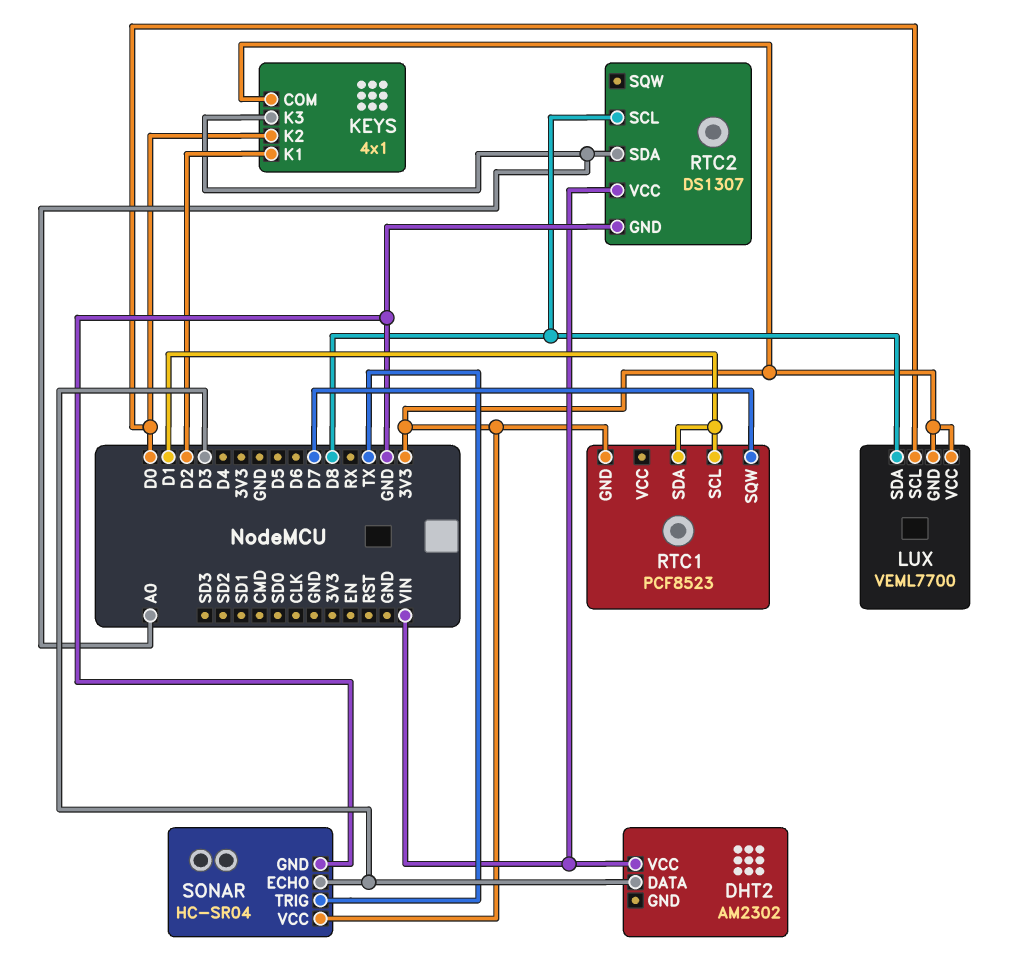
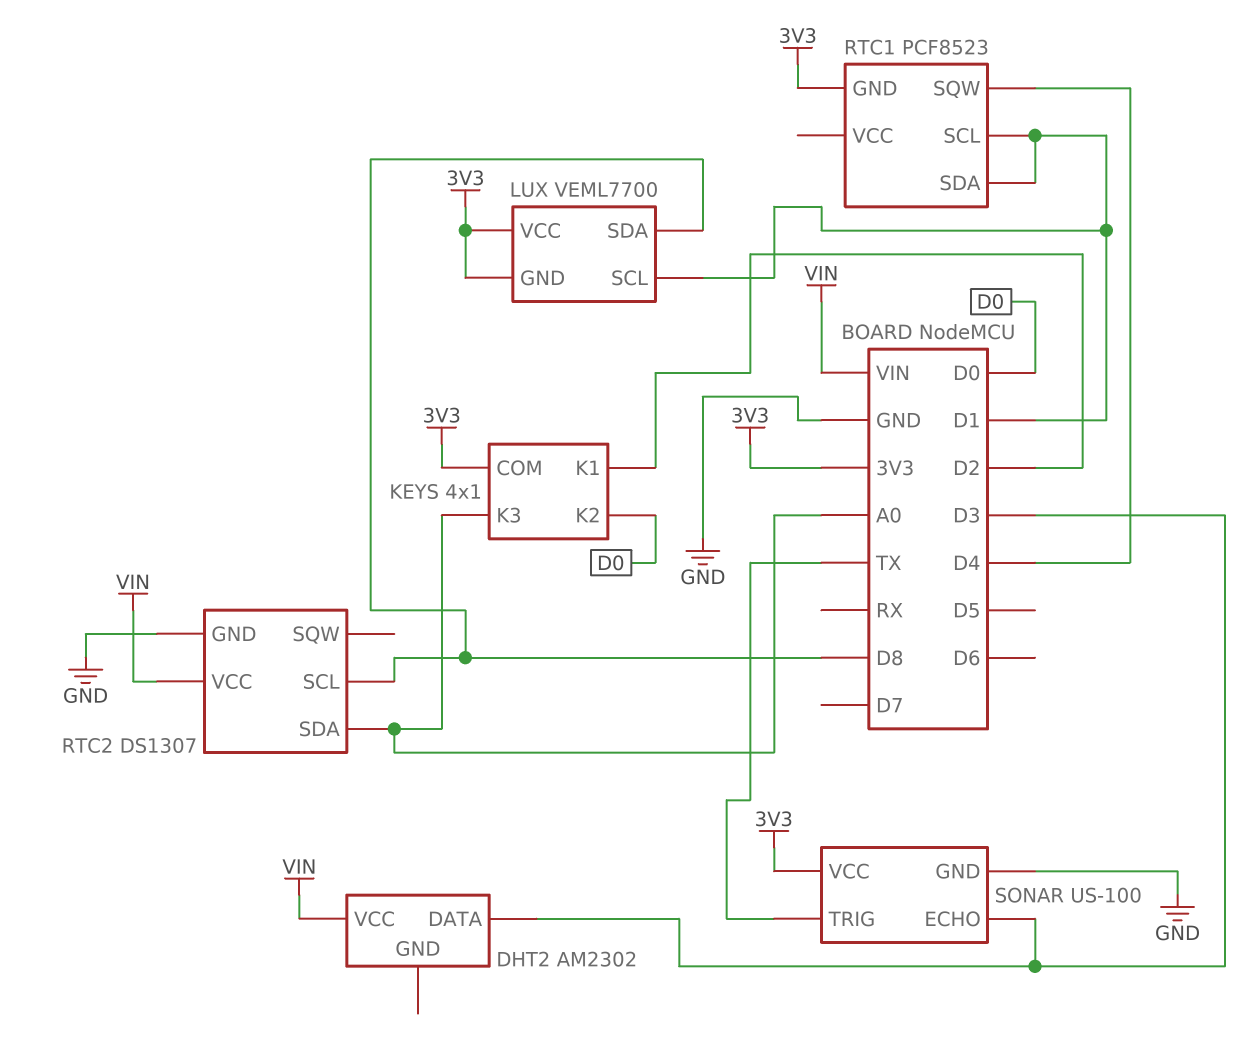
LUX pin SCL: D0 -> D1
RTC1 pin SQW: D7 -> D4
SONAR: HC-SR04 -> US-100

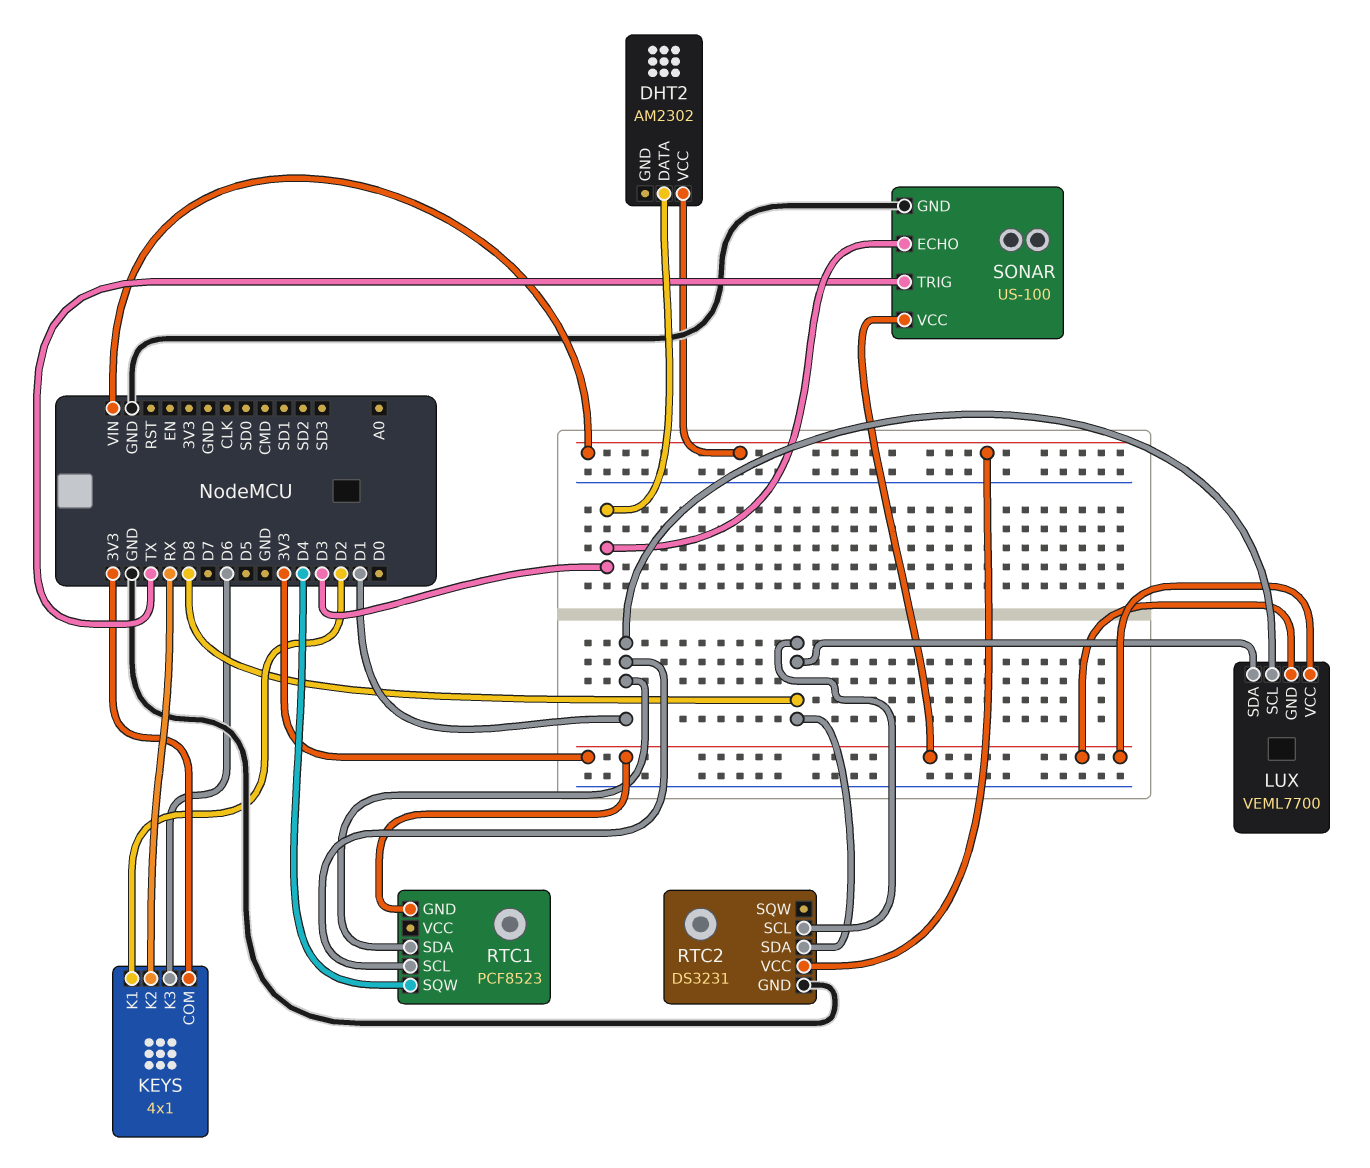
KEYS pin K2: D0 -> RX
KEYS pin K3: A0 -> D6
RTC2: DS1307 -> DS3231
RTC2 pin SDA: A0 -> D8

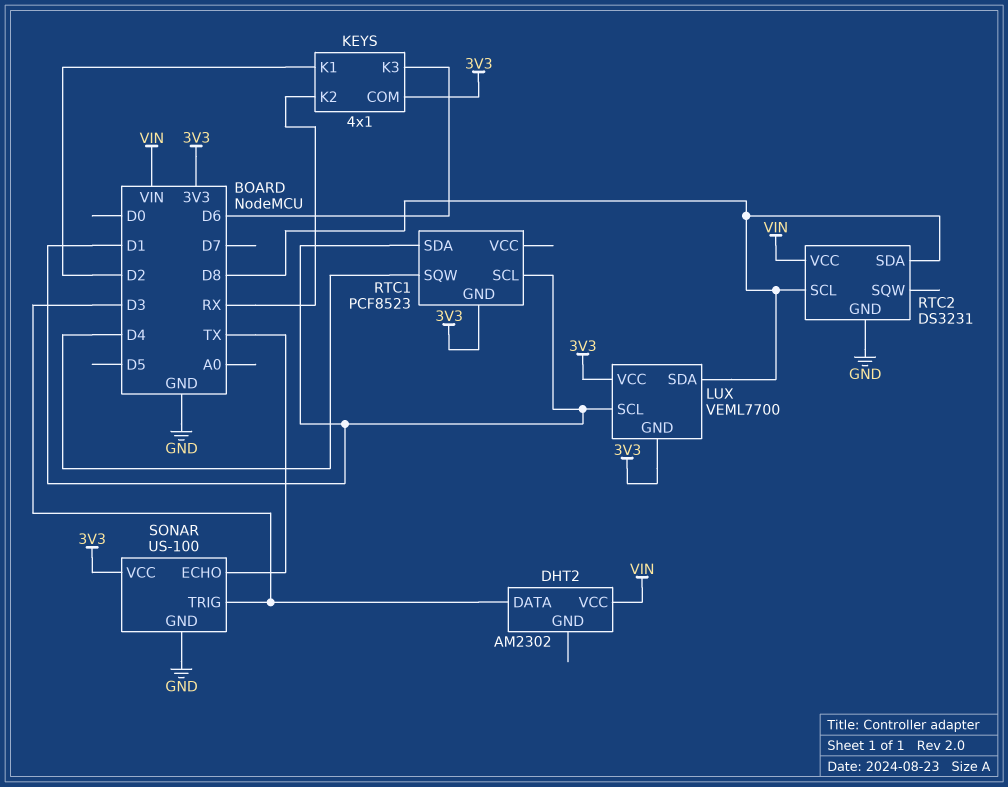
SONAR pin ECHO: D3 -> TX
SONAR pin TRIG: TX -> D3

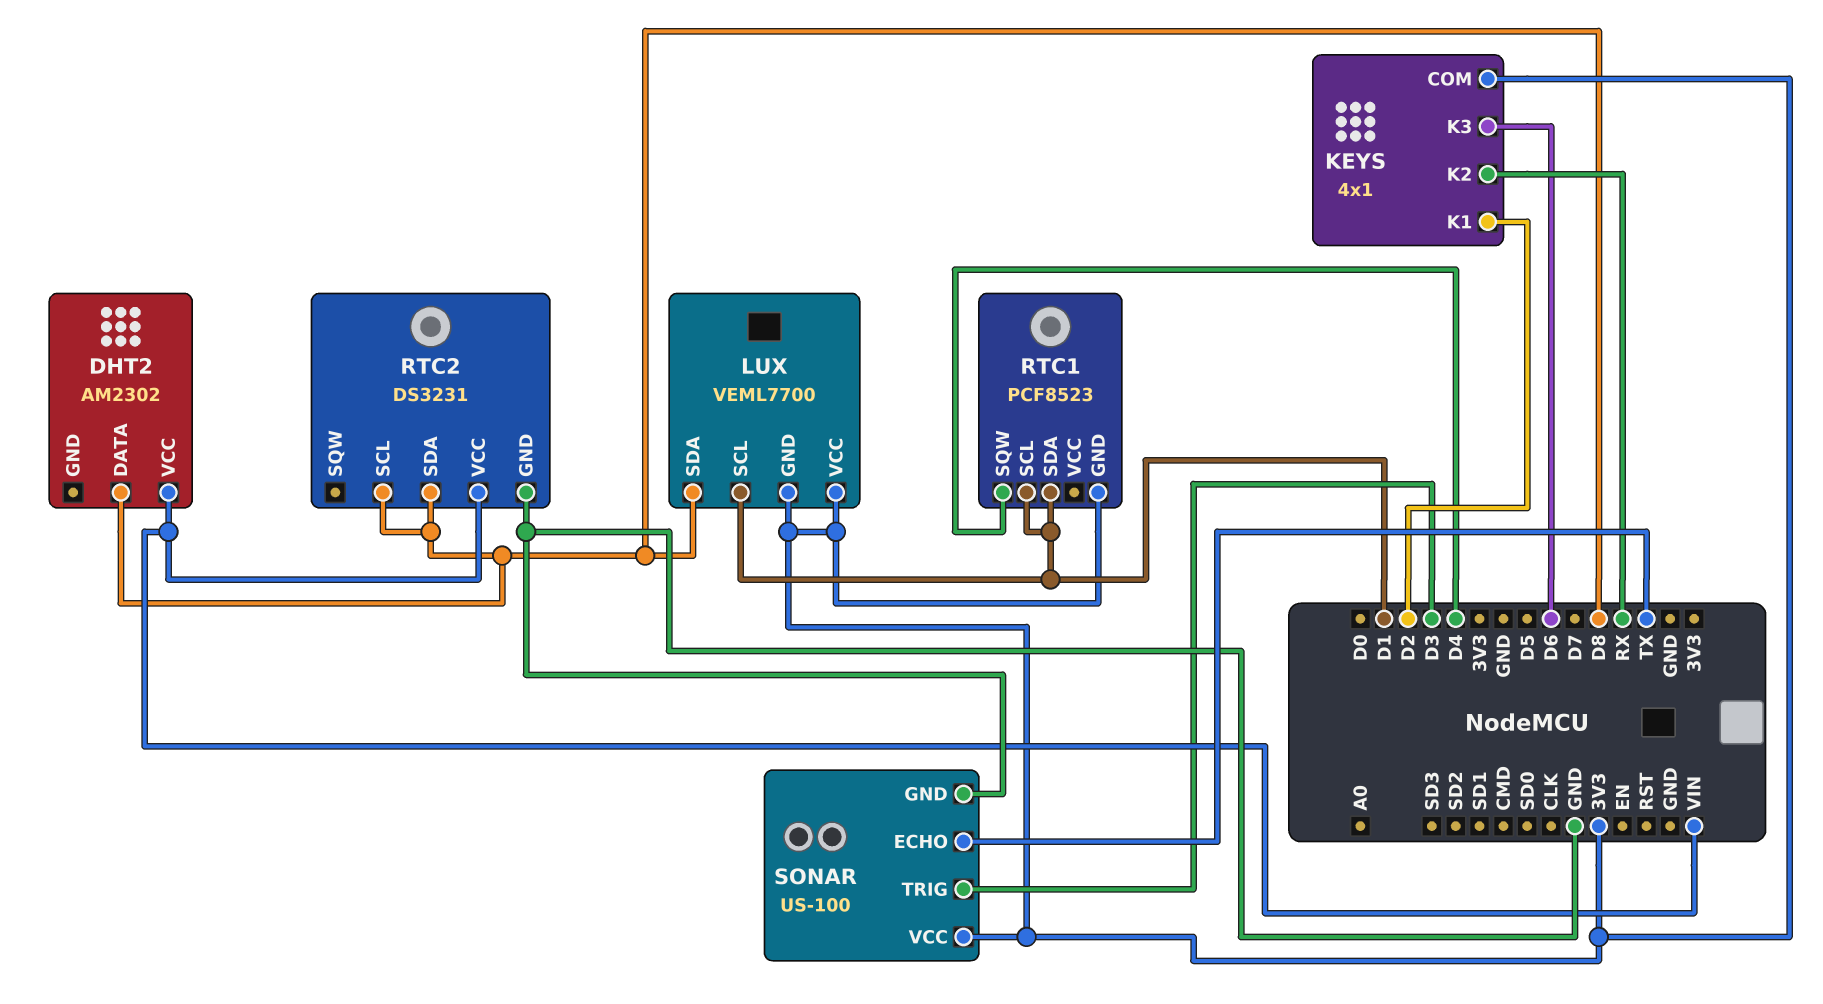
DHT2 pin DATA: D3 -> D8

